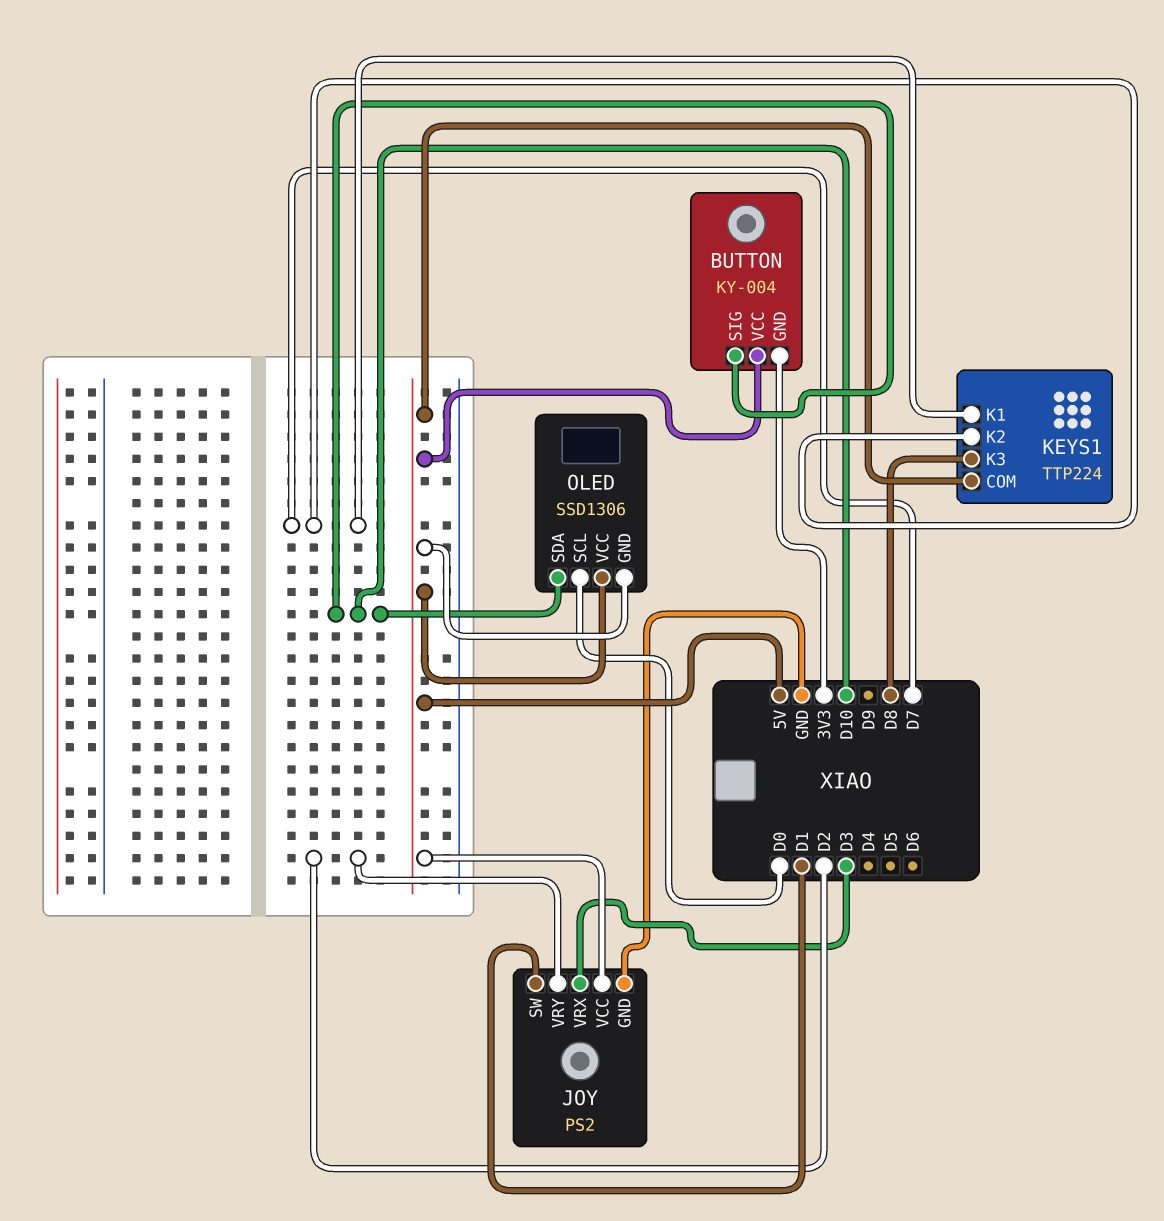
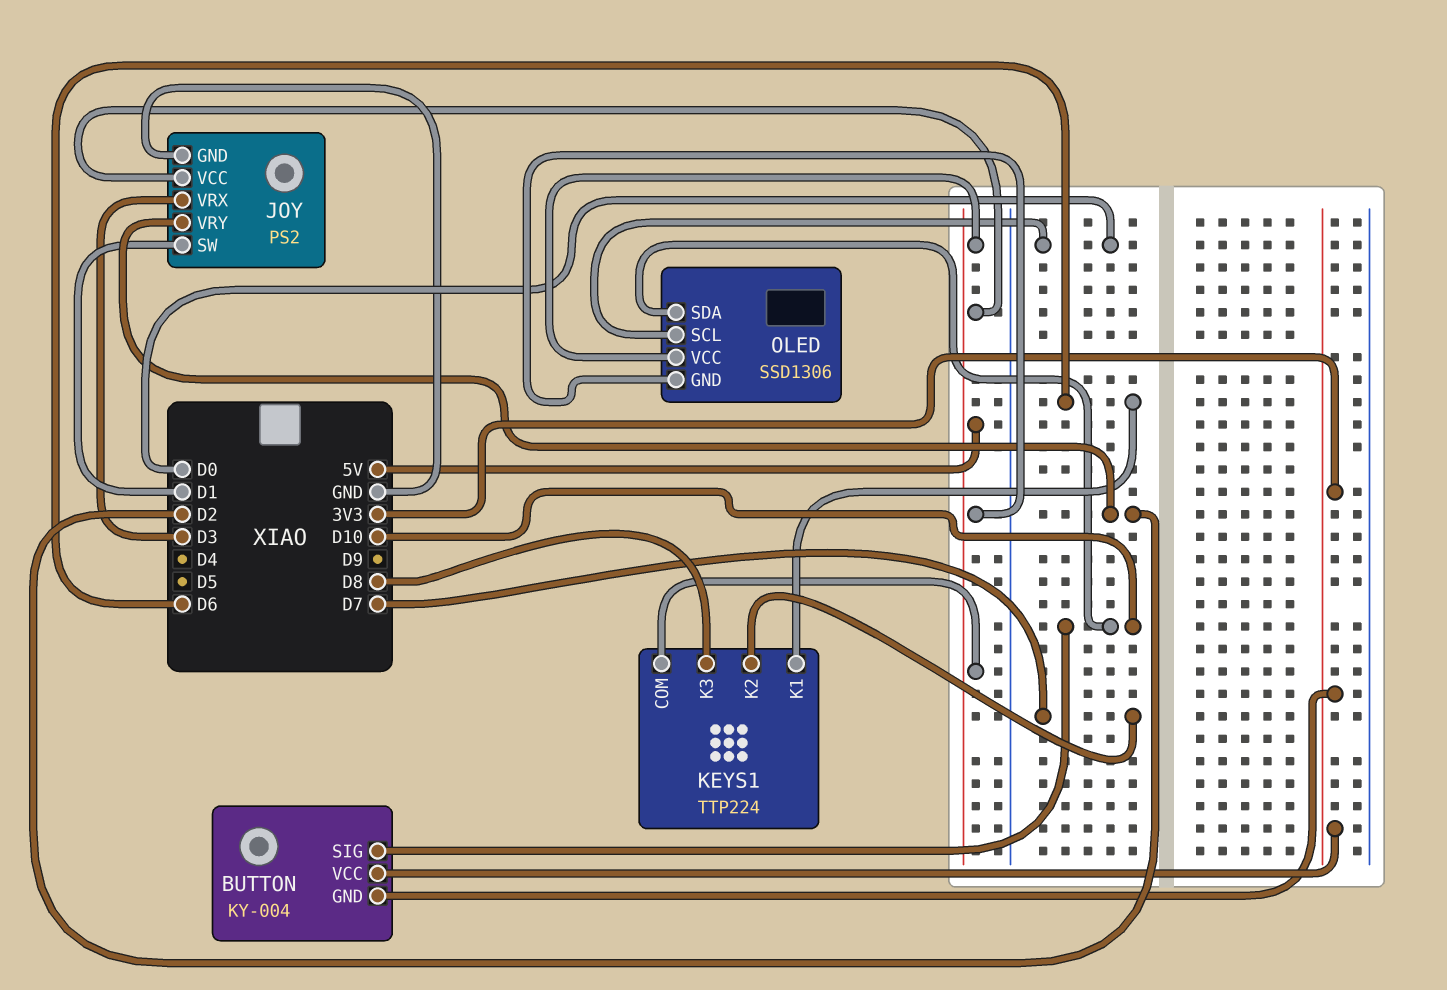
BUTTON pin VCC: 5V -> 3V3
KEYS1 pin K1: D7 -> D6

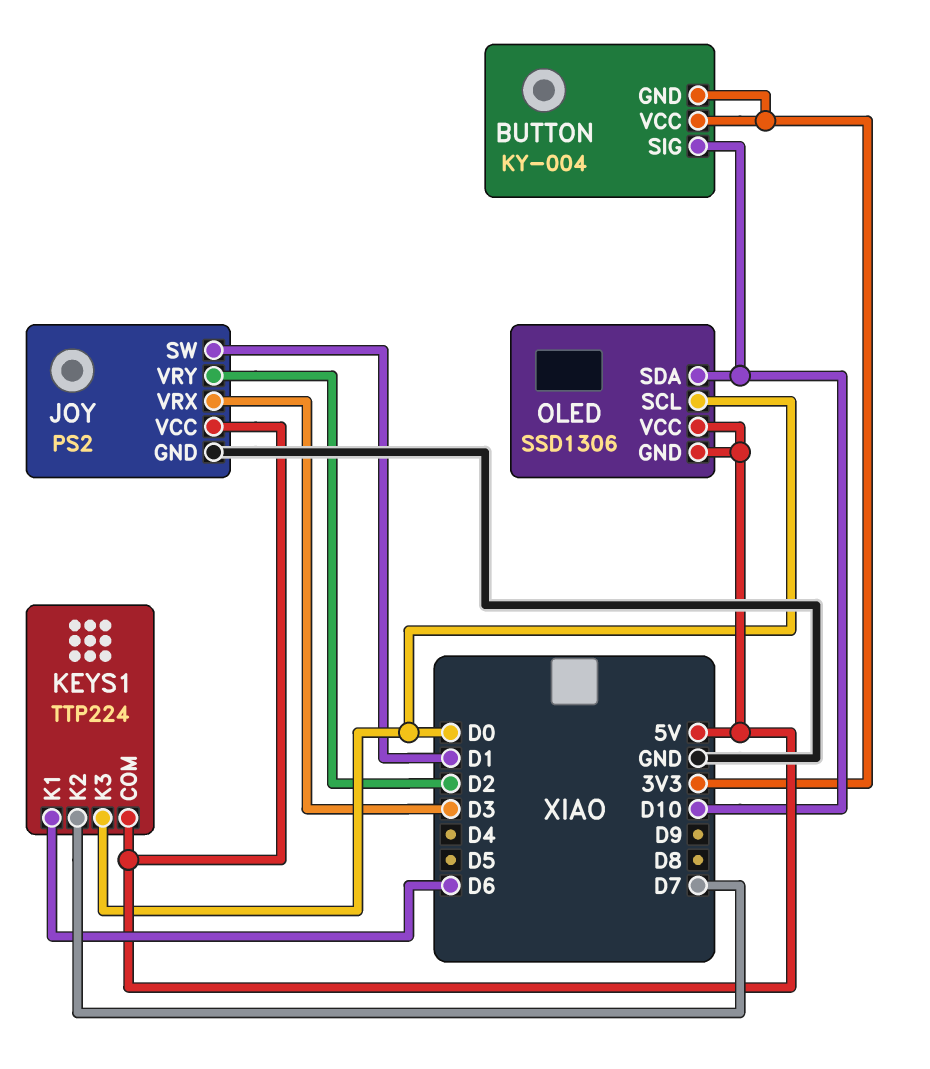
KEYS1 pin K3: D8 -> D0

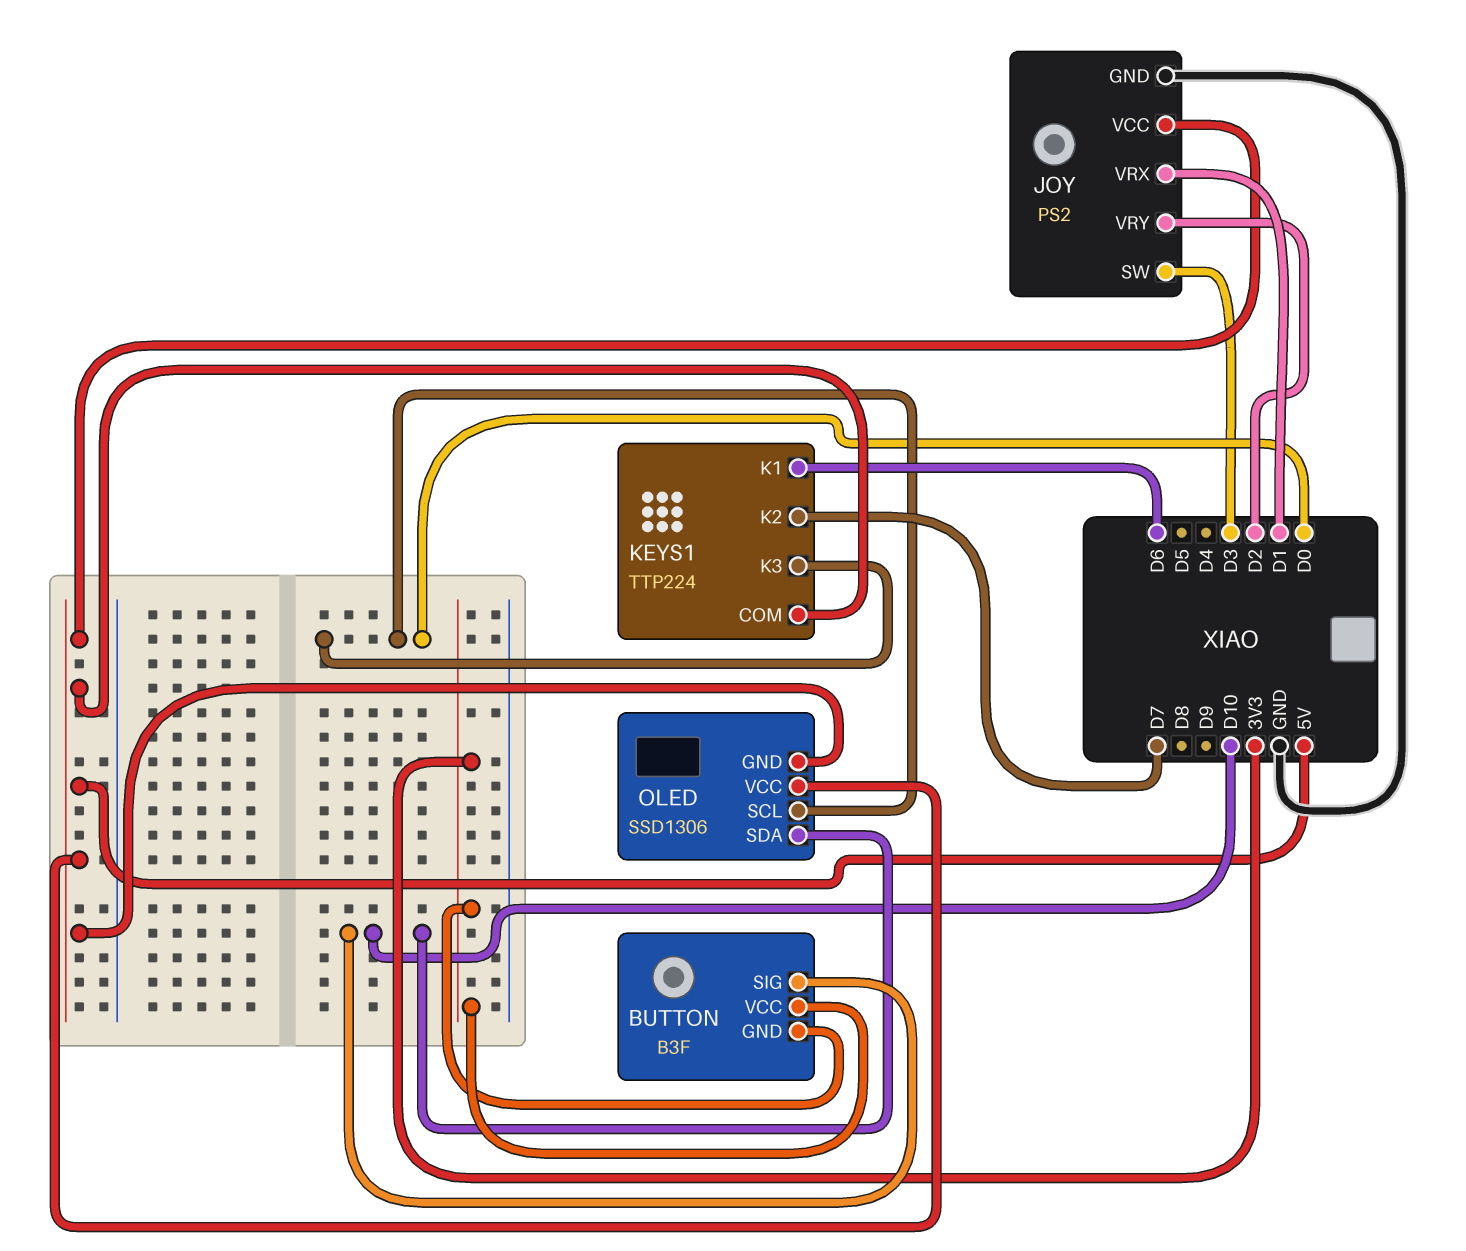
BUTTON: KY-004 -> B3F
JOY pin SW: D1 -> D3
JOY pin VRX: D3 -> D1

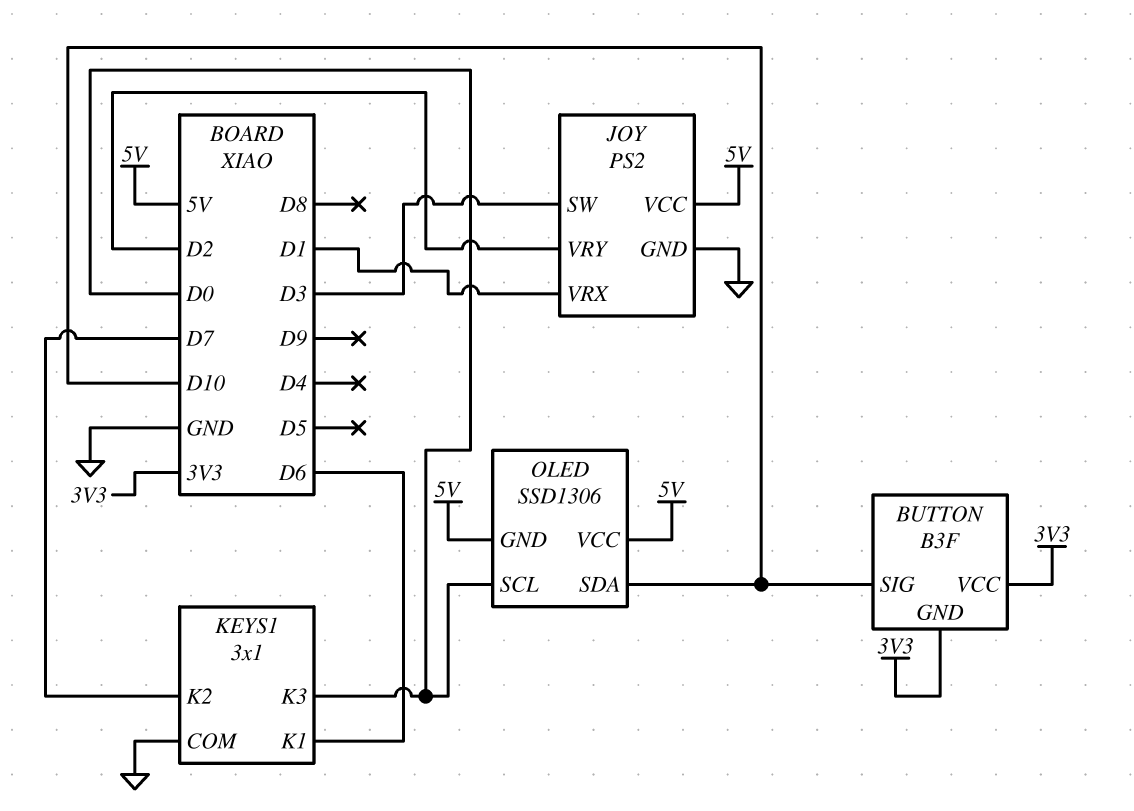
KEYS1: TTP224 -> 3x1
KEYS1 pin COM: 5V -> GND

